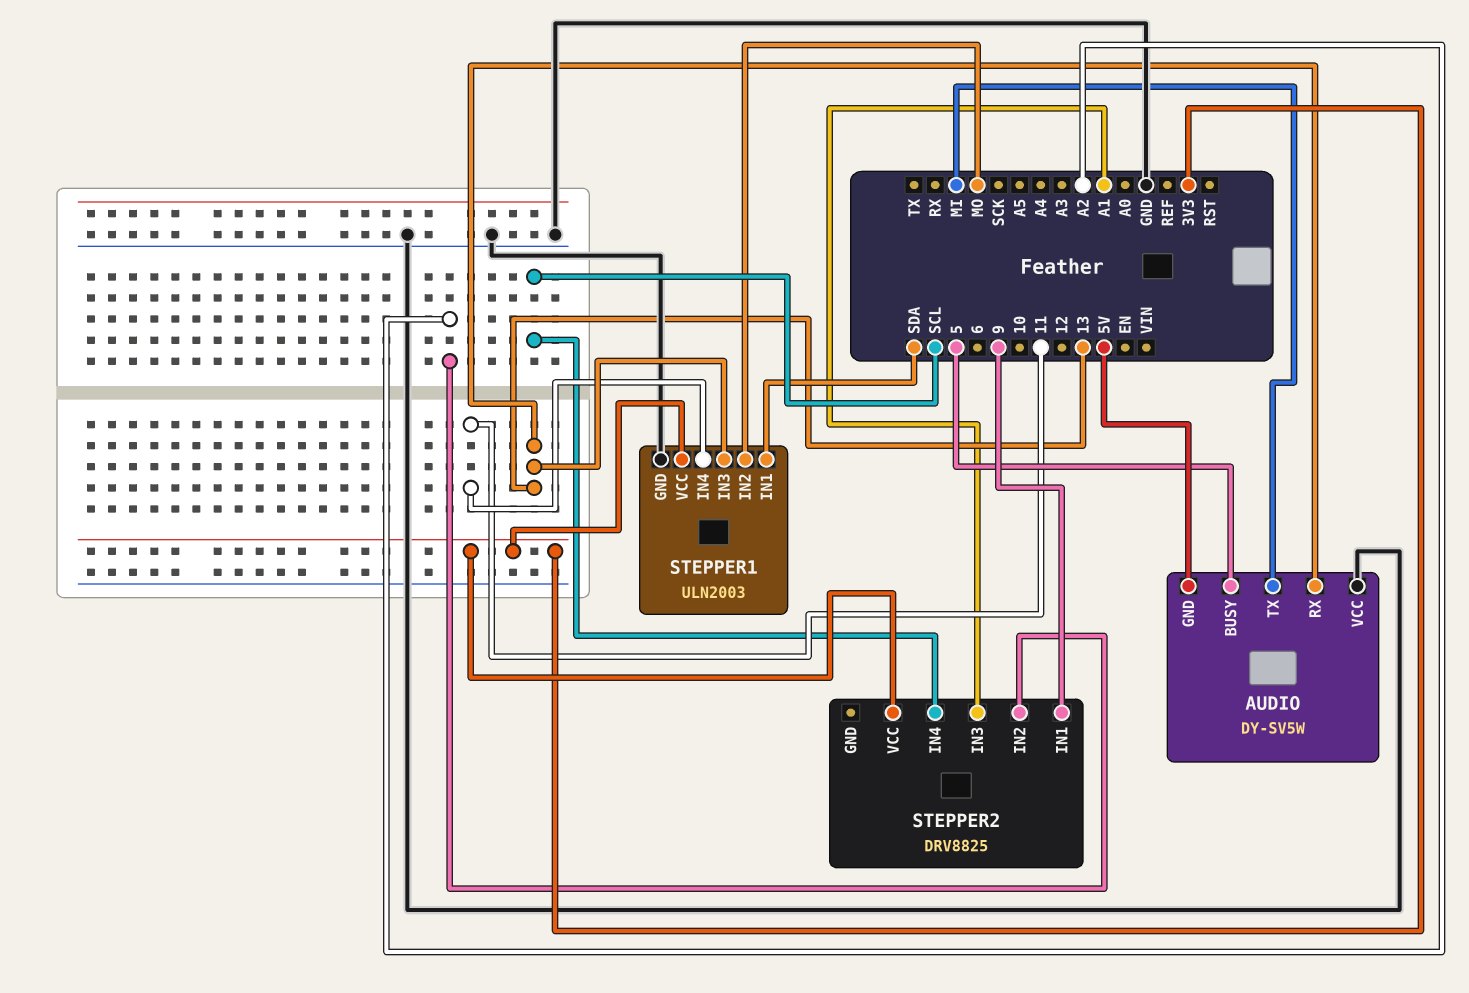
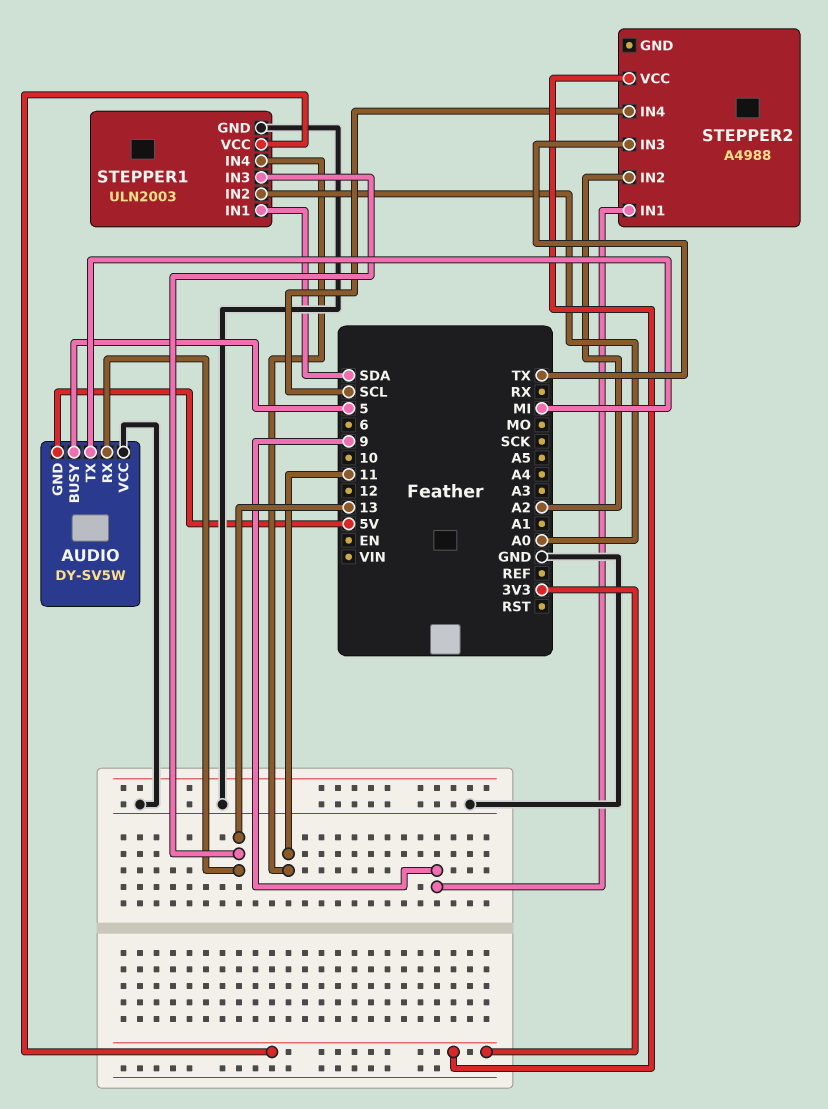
STEPPER1 pin IN2: MO -> A0
STEPPER2: DRV8825 -> A4988
STEPPER2 pin IN3: A1 -> TX

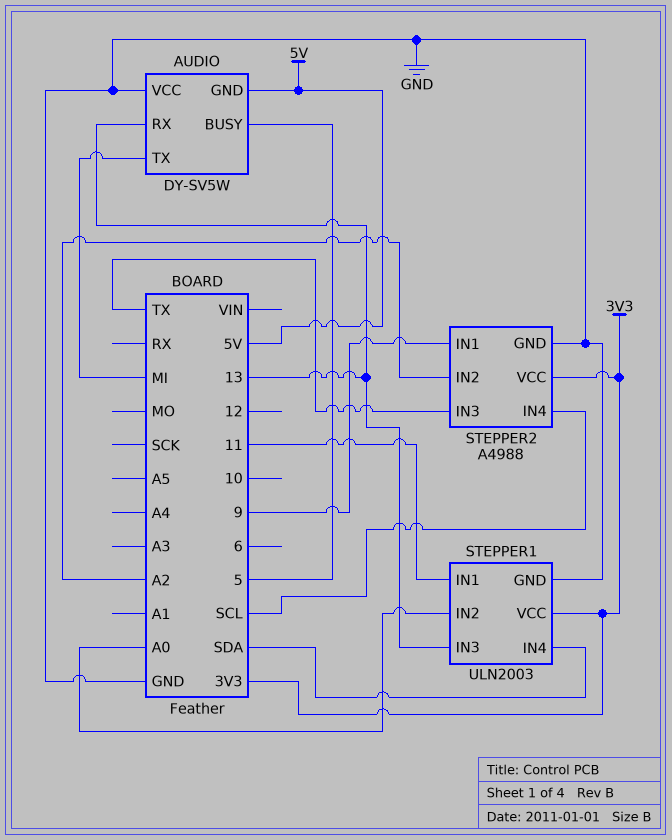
STEPPER1 pin IN1: SDA -> 11
STEPPER1 pin IN4: 11 -> SDA
STEPPER2 pin GND: none -> GND

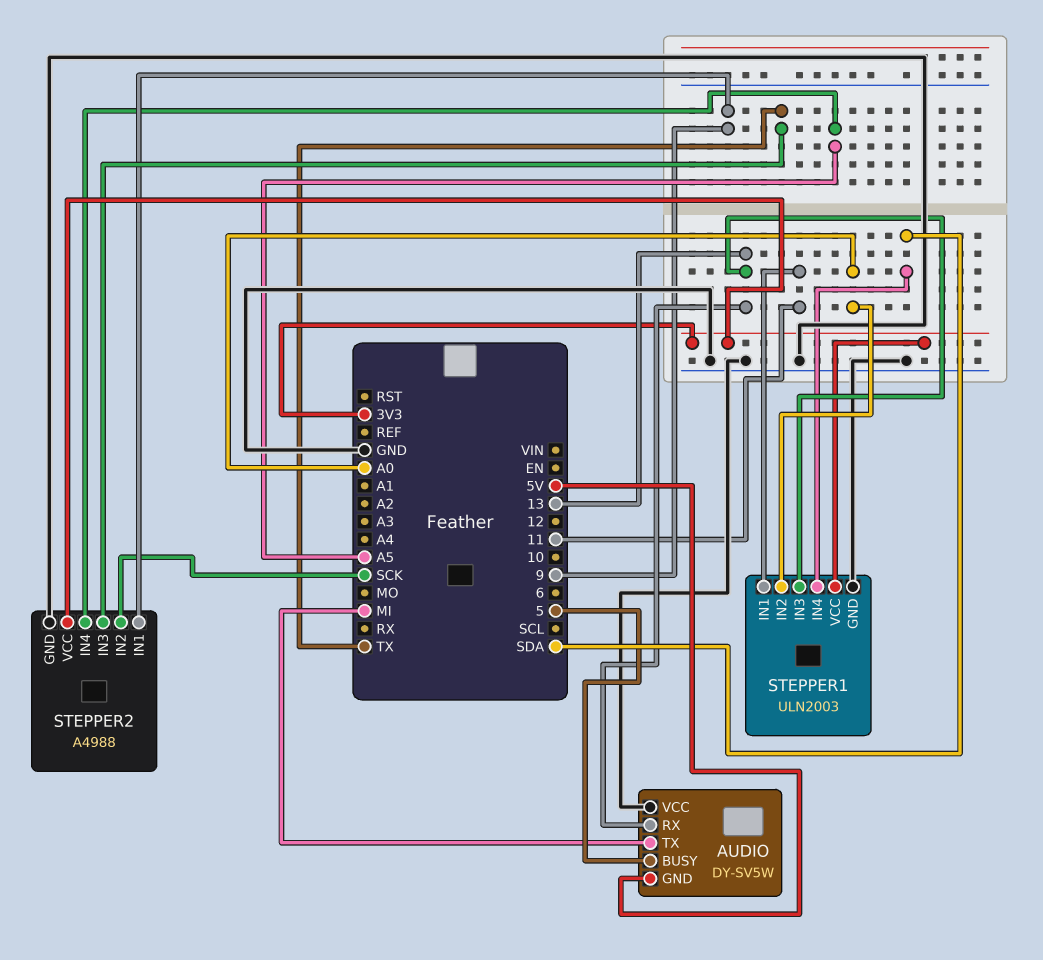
STEPPER2 pin IN2: A2 -> SCK
STEPPER2 pin IN4: SCL -> A5

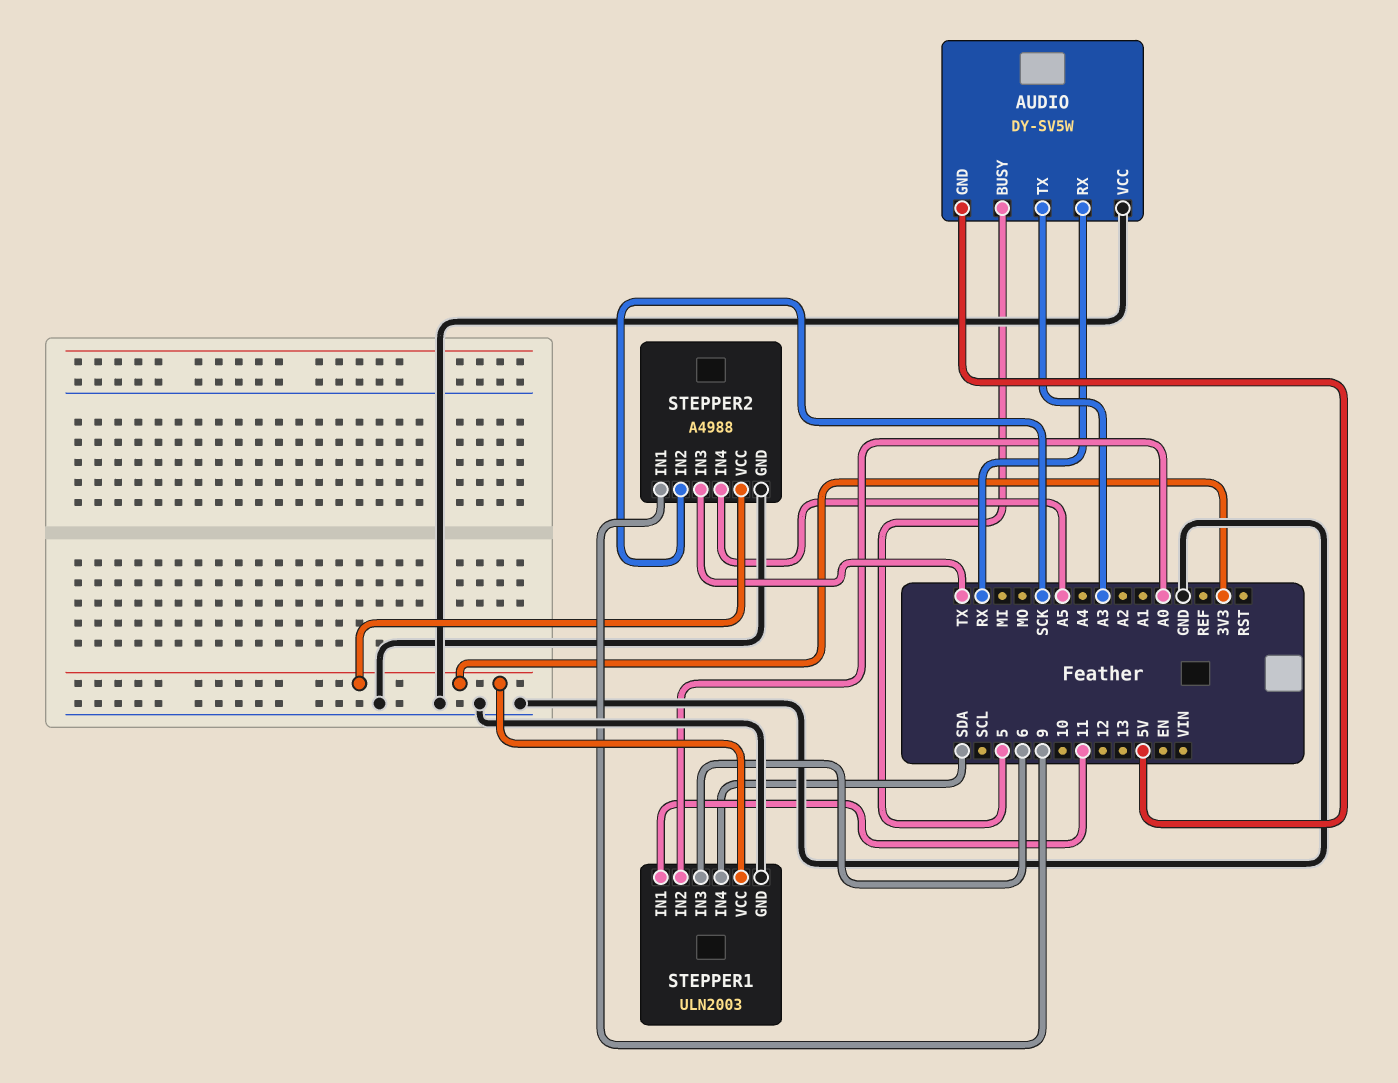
AUDIO pin RX: 13 -> RX
AUDIO pin TX: MI -> A3
STEPPER1 pin IN3: 13 -> 6

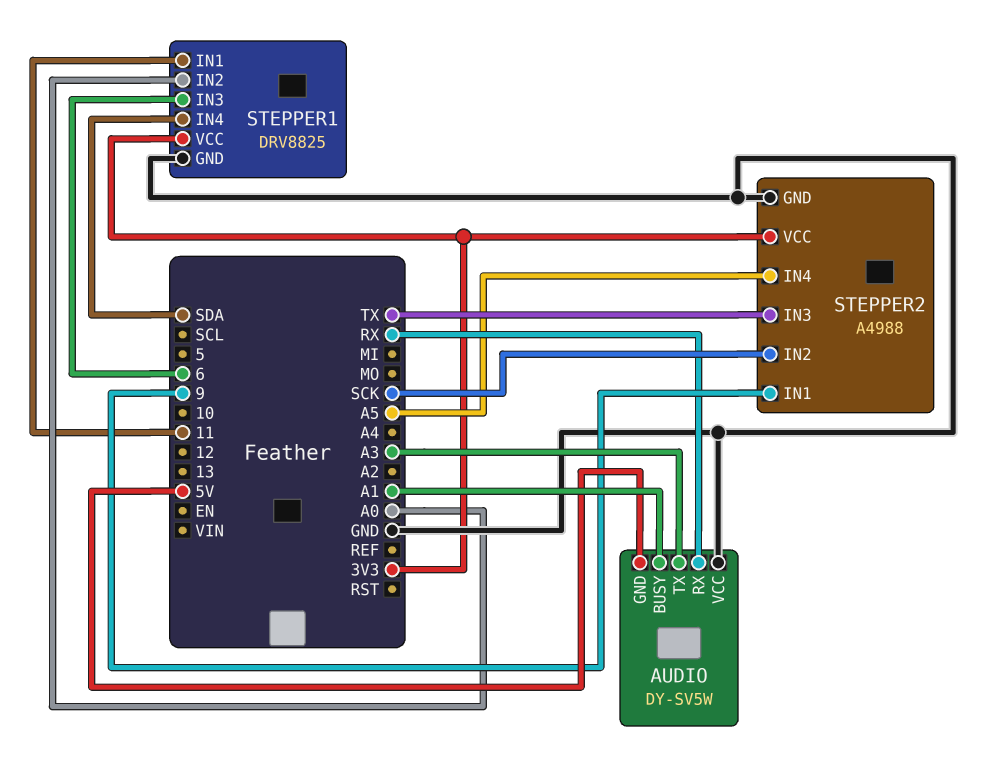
AUDIO pin BUSY: 5 -> A1
STEPPER1: ULN2003 -> DRV8825

